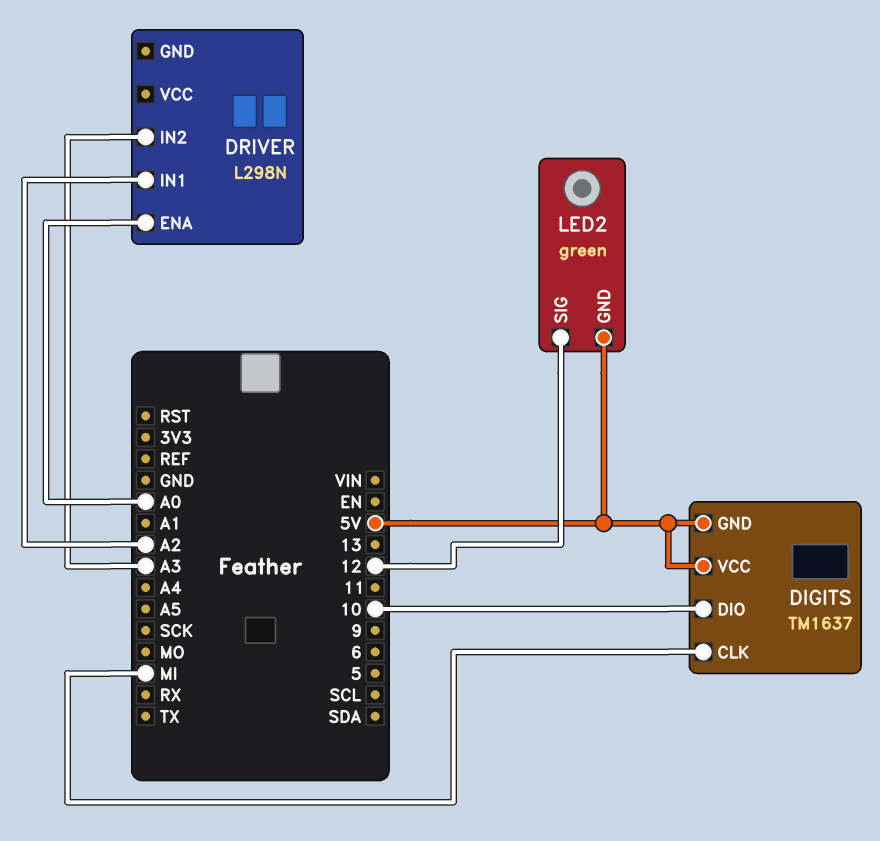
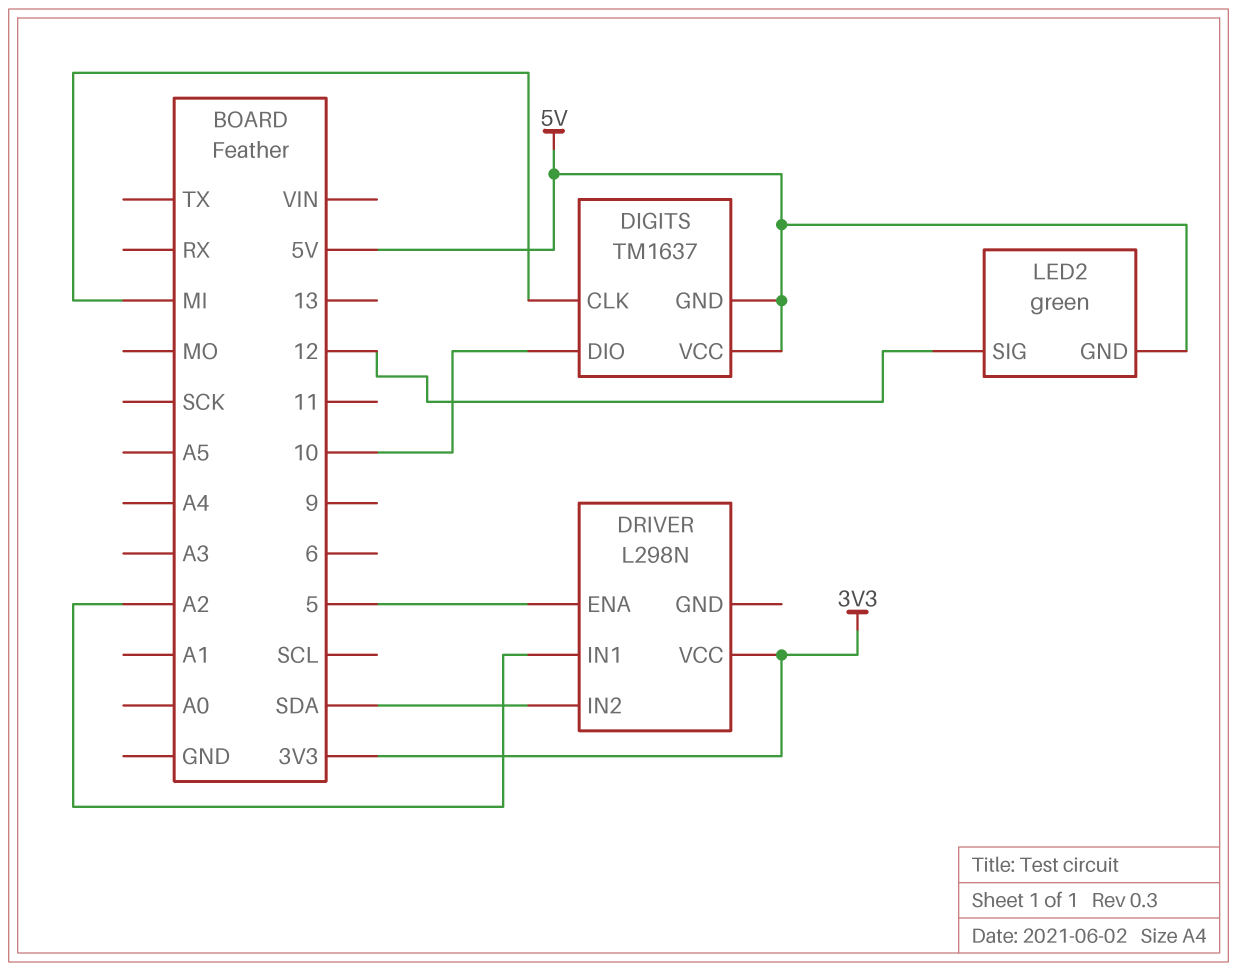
DRIVER pin ENA: A0 -> 5
DRIVER pin IN2: A3 -> SDA
DRIVER pin VCC: none -> 3V3

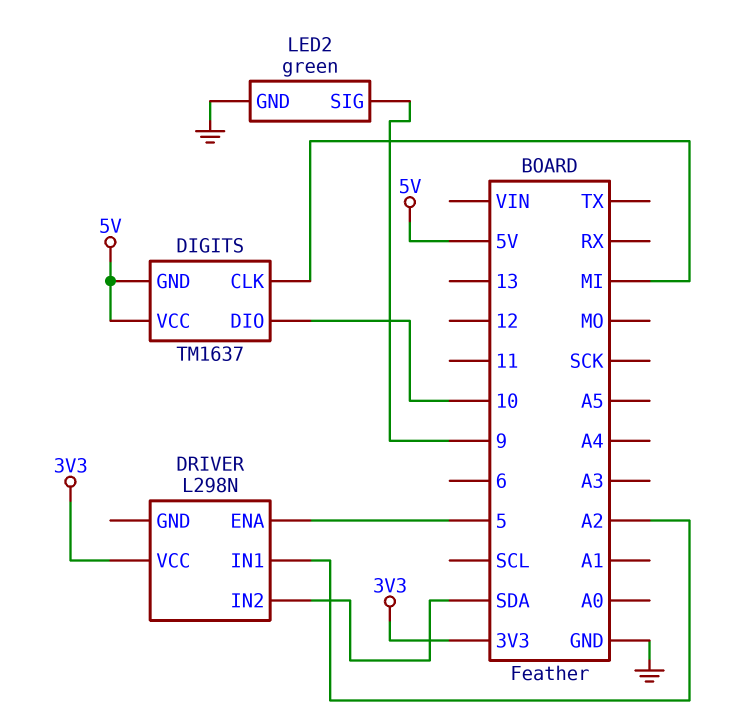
LED2 pin GND: 5V -> GND
LED2 pin SIG: 12 -> 9

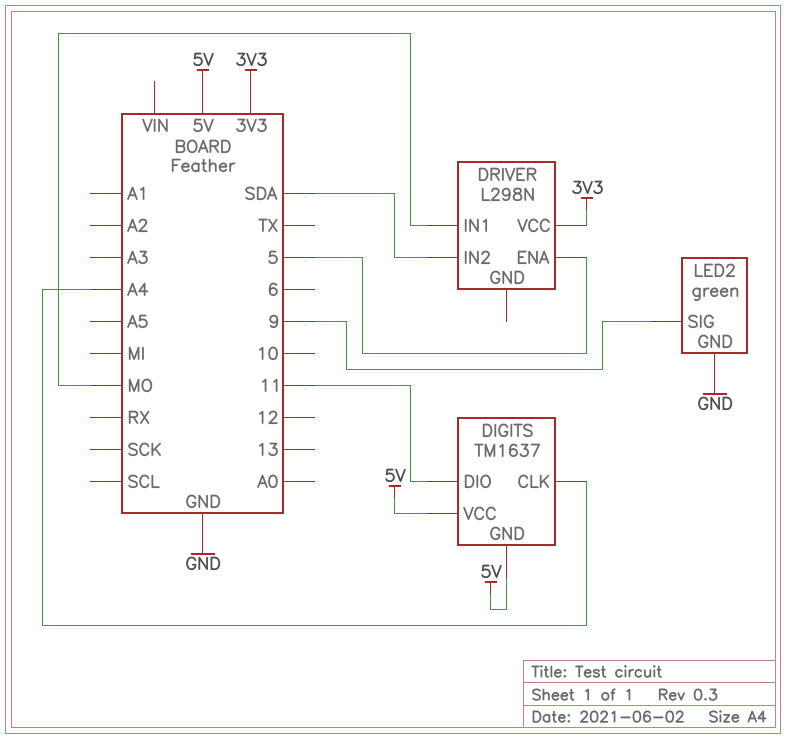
DIGITS pin CLK: MI -> A4
DIGITS pin DIO: 10 -> 11
DRIVER pin IN1: A2 -> MO

